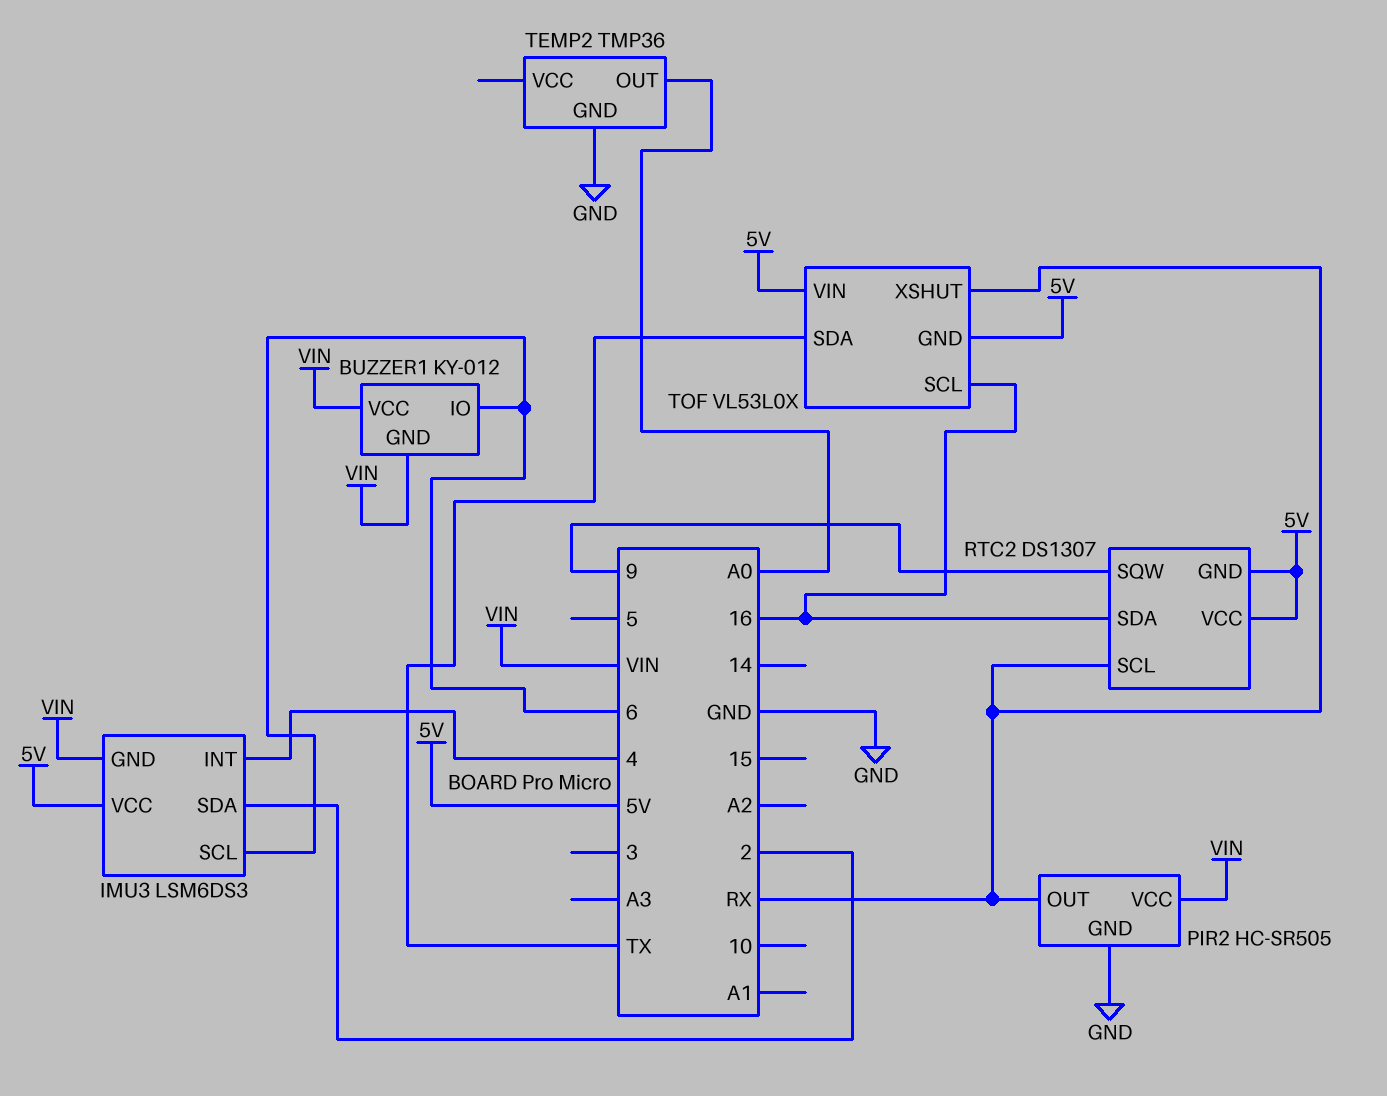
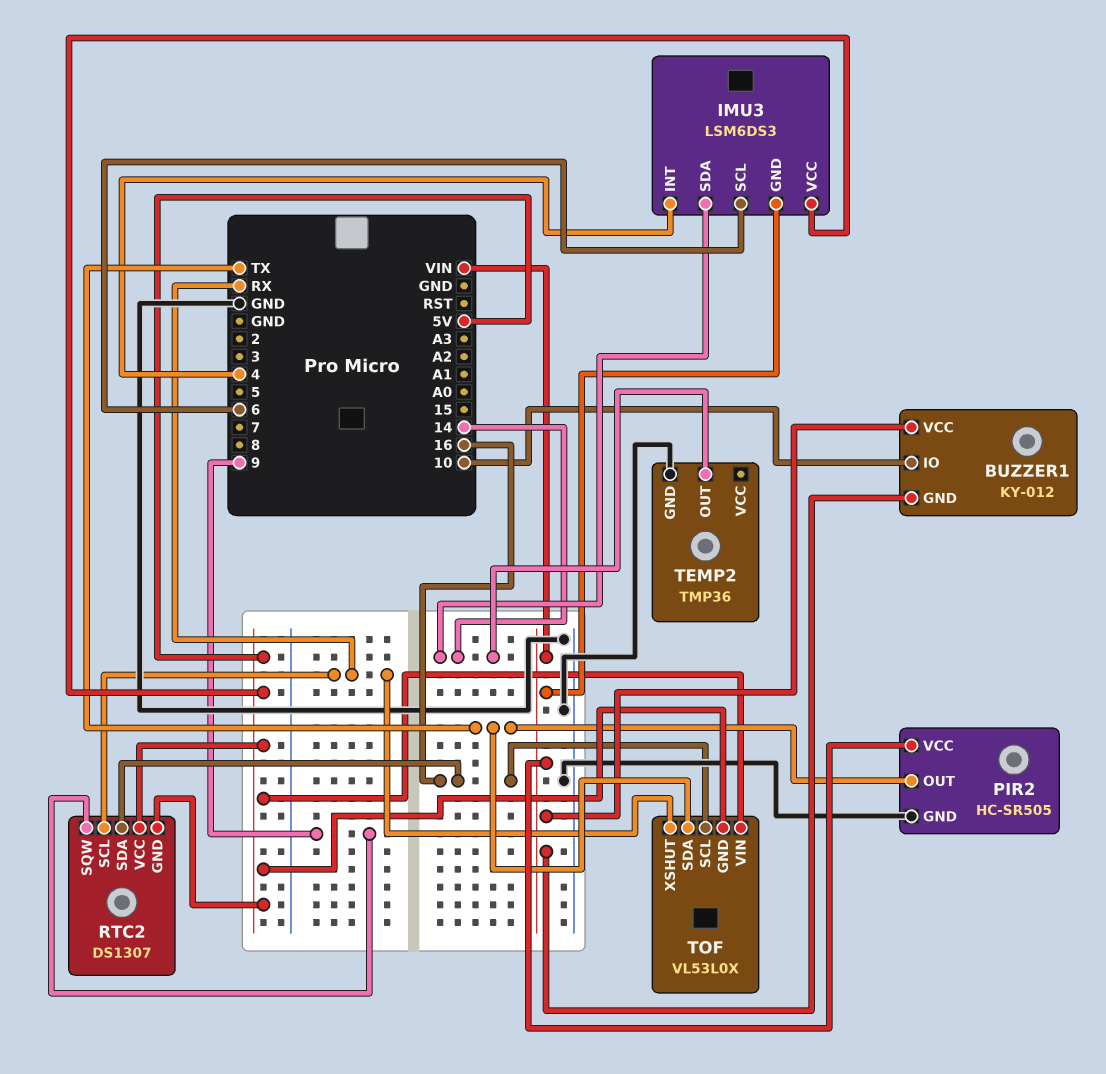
BUZZER1 pin IO: 6 -> 10
IMU3 pin SDA: 2 -> 14
PIR2 pin OUT: RX -> TX
TEMP2 pin OUT: A0 -> 14

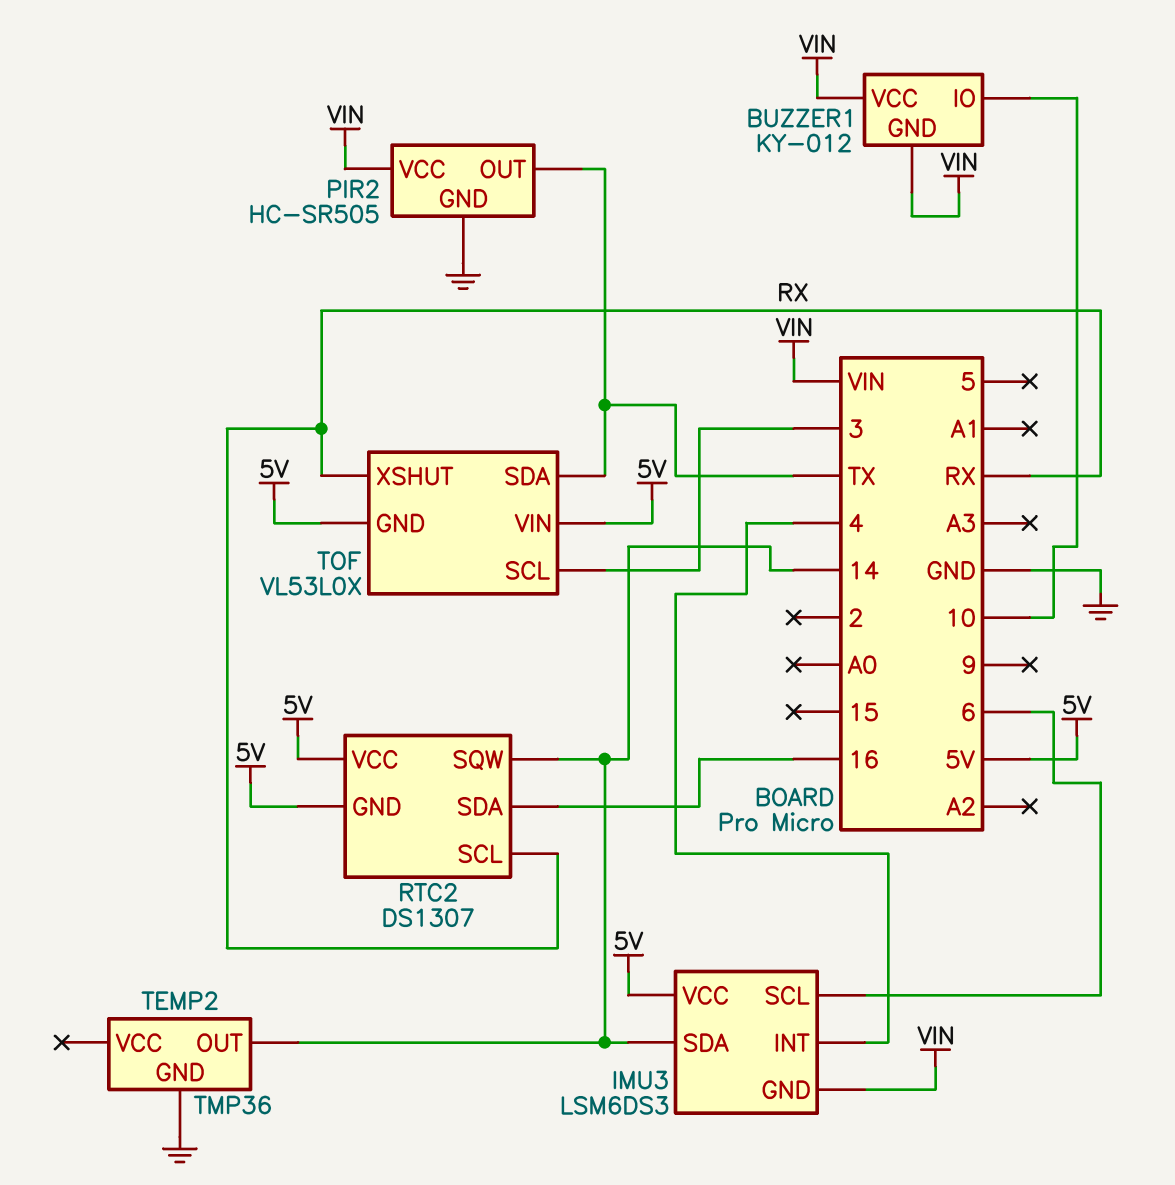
RTC2 pin SQW: 9 -> 14
TOF pin SCL: 16 -> 3

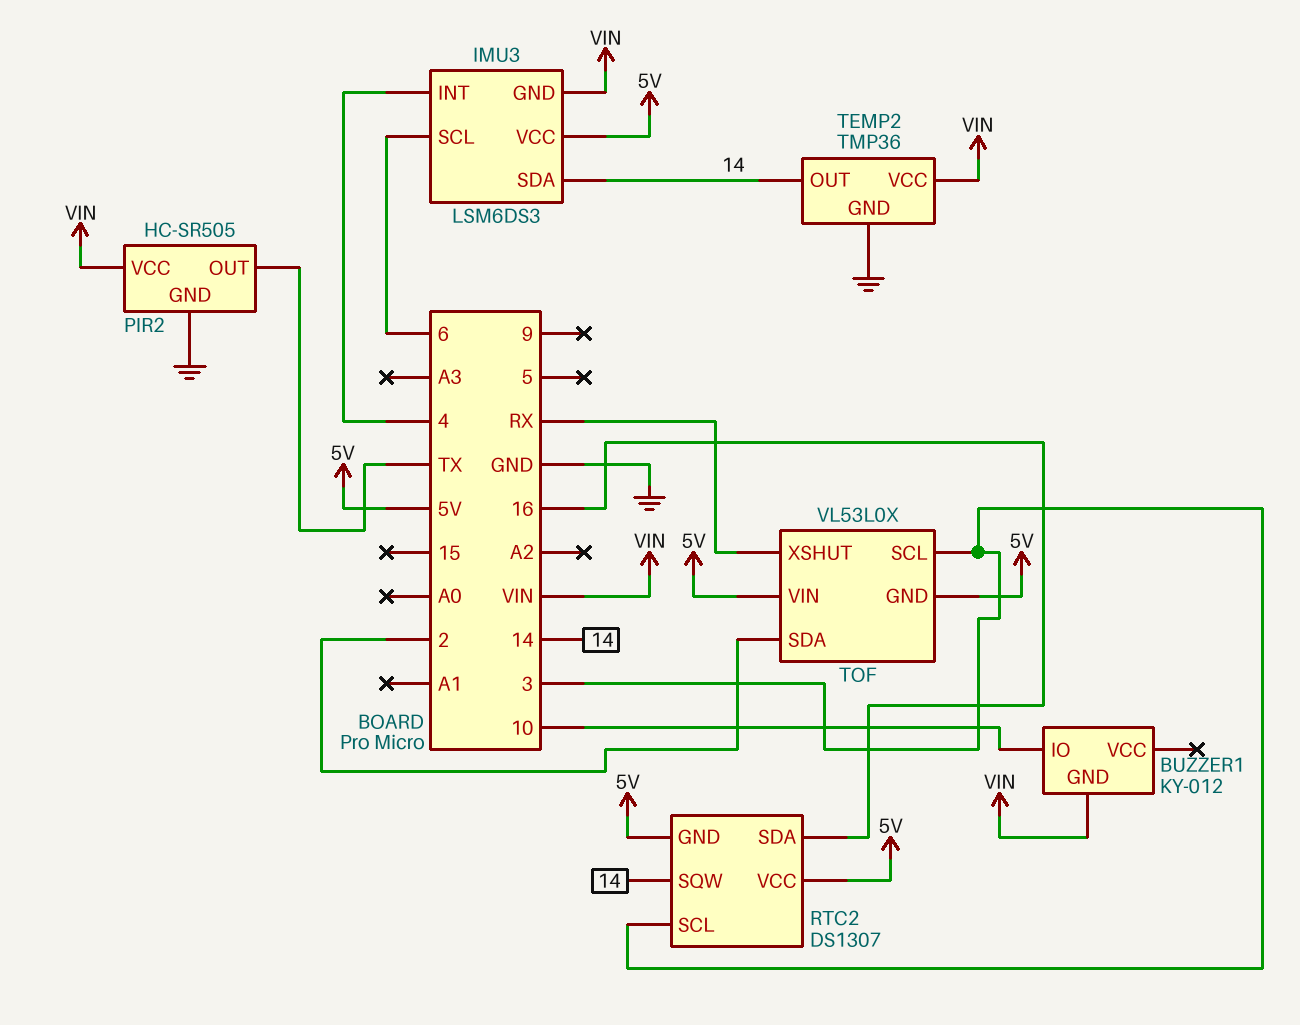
BUZZER1 pin VCC: VIN -> none
RTC2 pin SCL: RX -> 3
TEMP2 pin VCC: none -> VIN
TOF pin SDA: TX -> 2

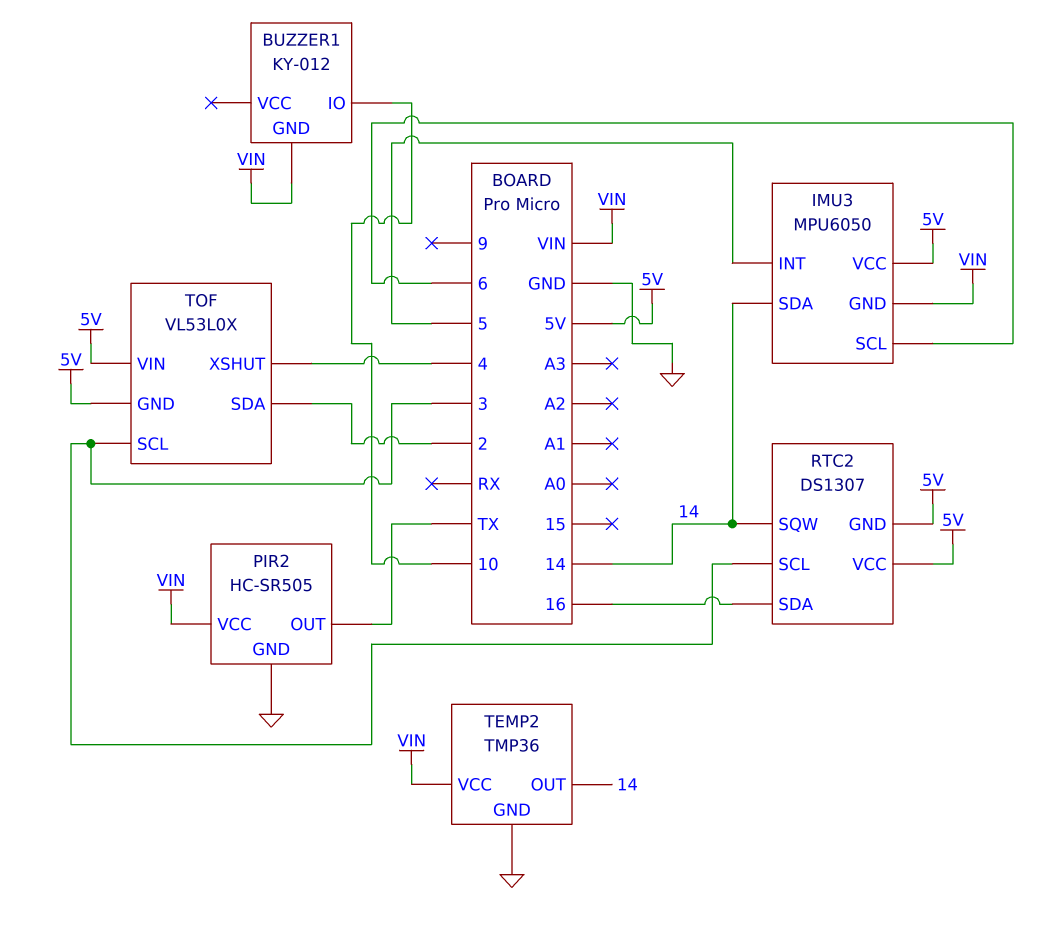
IMU3: LSM6DS3 -> MPU6050
IMU3 pin INT: 4 -> 5
TOF pin XSHUT: RX -> 4

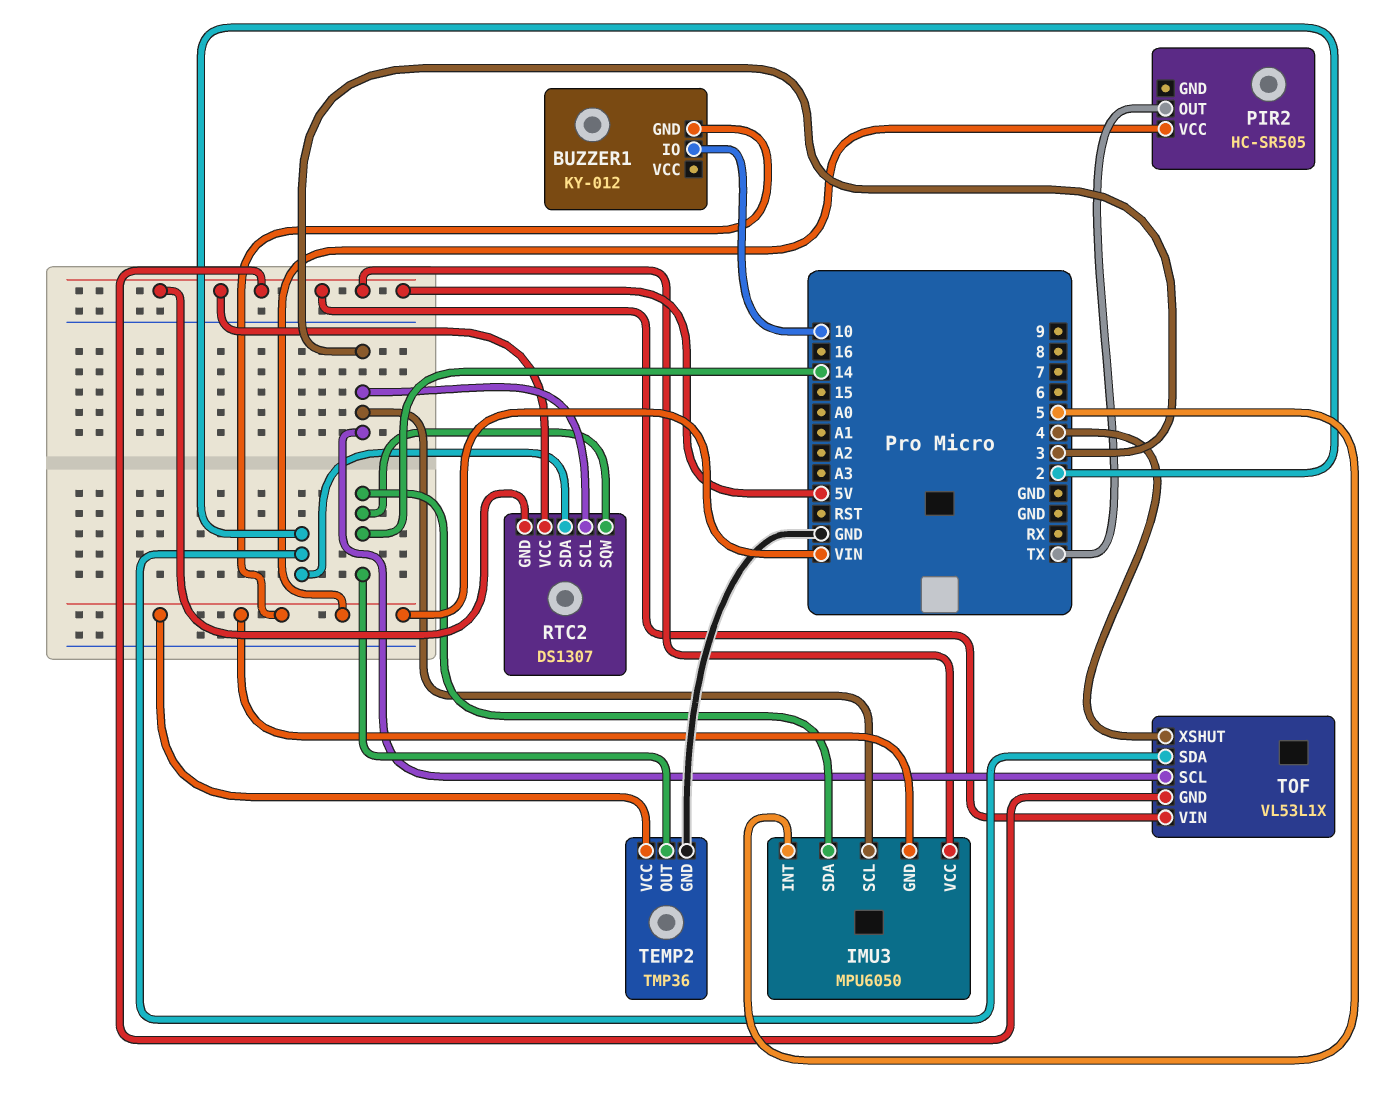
IMU3 pin SCL: 6 -> 3
PIR2 pin GND: GND -> none
RTC2 pin SDA: 16 -> 2
TOF: VL53L0X -> VL53L1X

